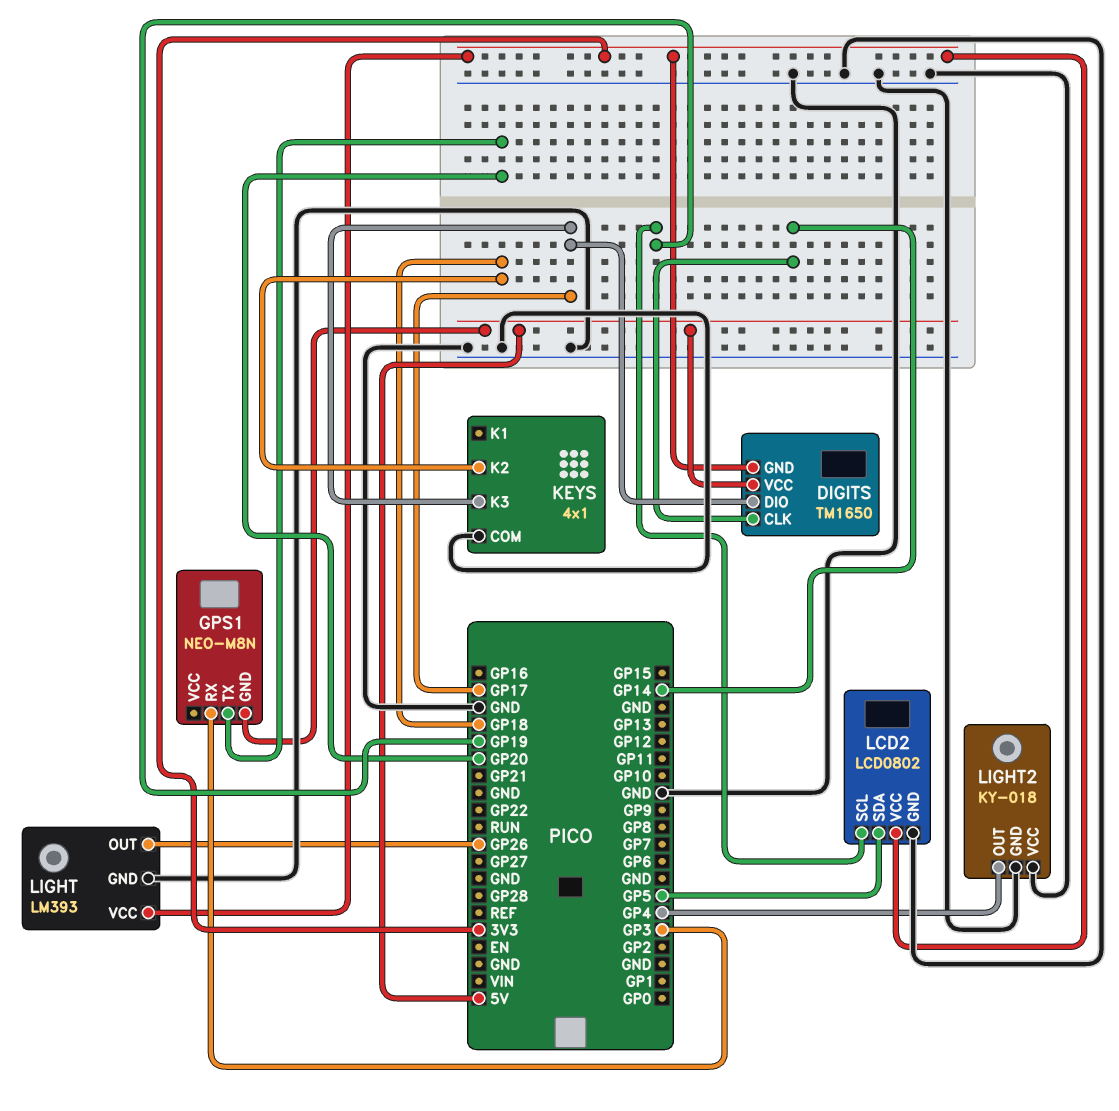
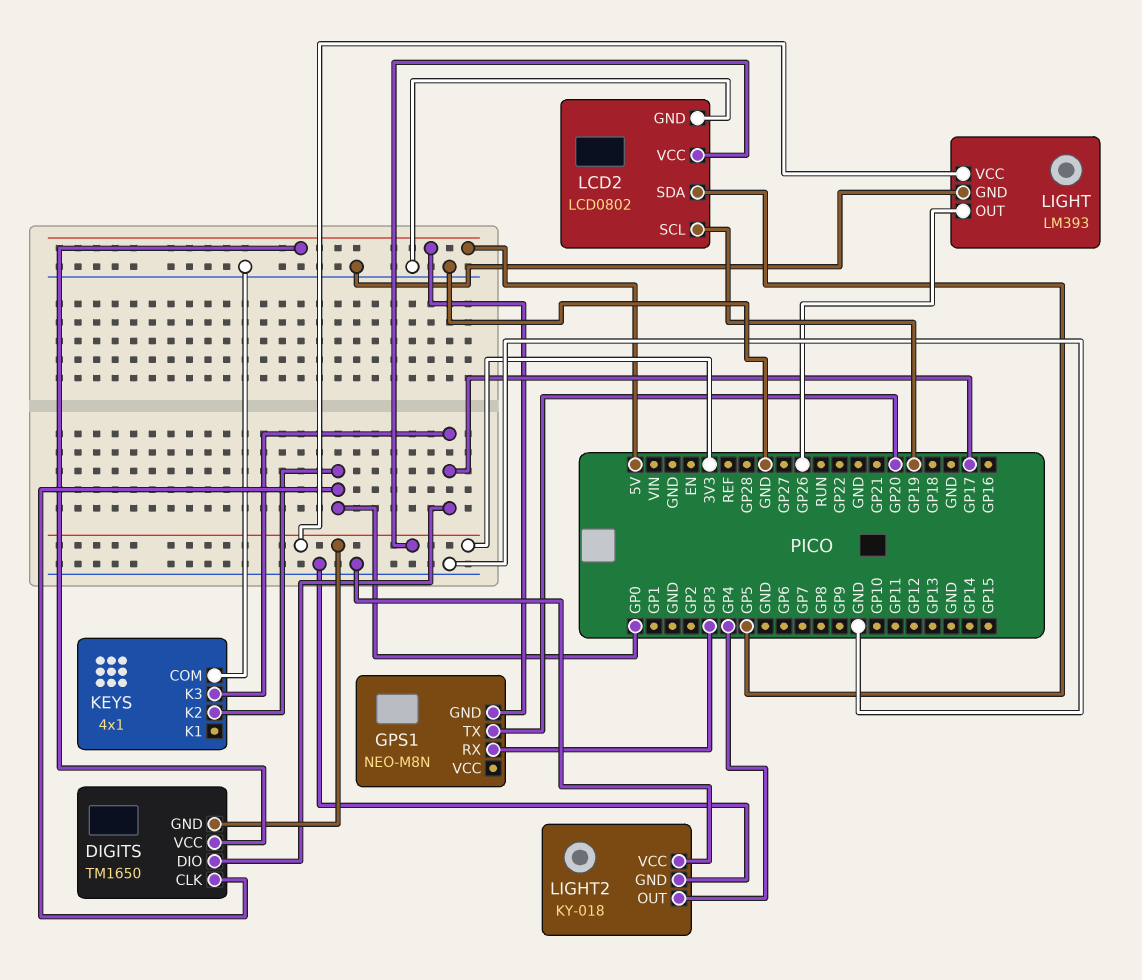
DIGITS pin CLK: GP14 -> GP0
KEYS pin K2: GP18 -> GP0

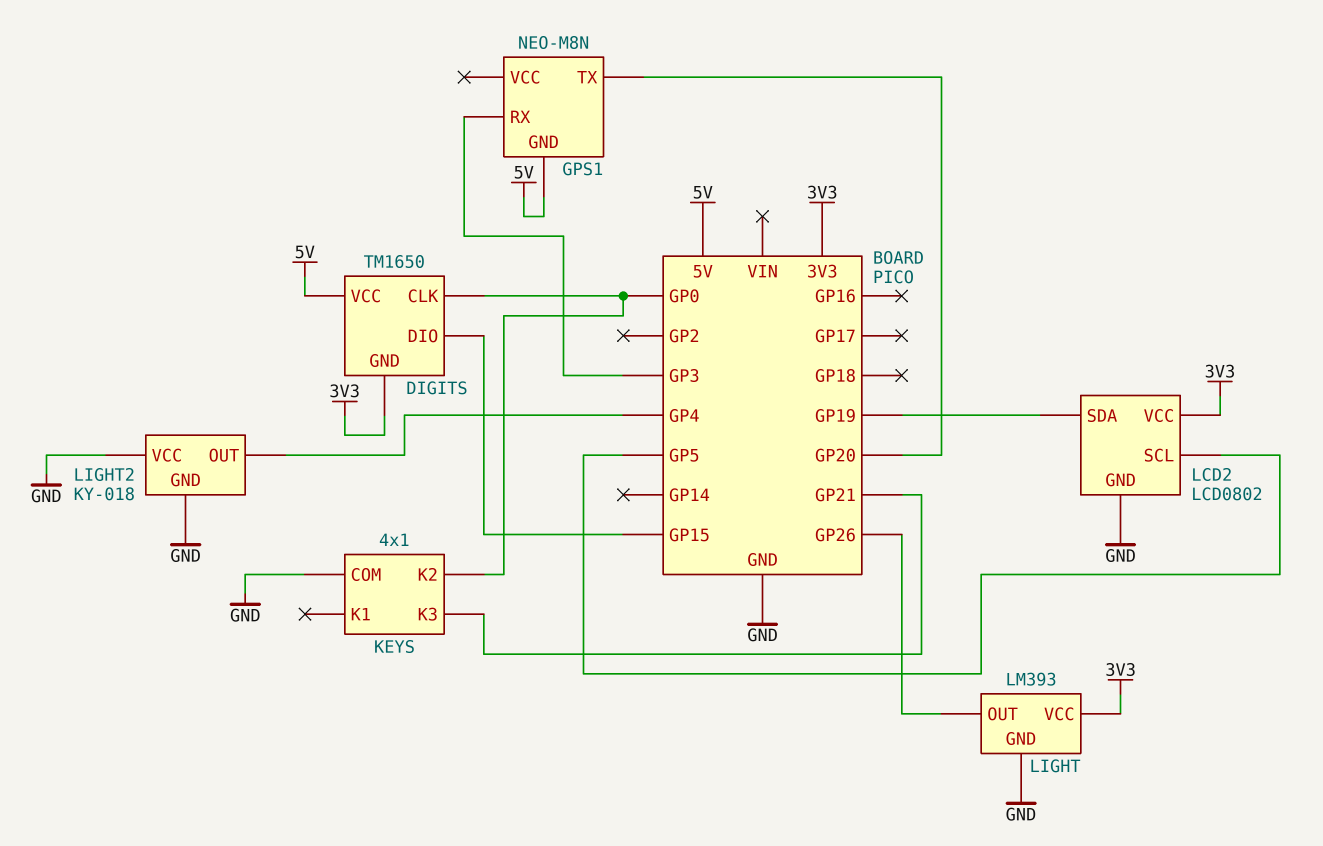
DIGITS pin DIO: GP17 -> GP15
KEYS pin K3: GP17 -> GP21
LCD2 pin SCL: GP19 -> GP5
LCD2 pin SDA: GP5 -> GP19

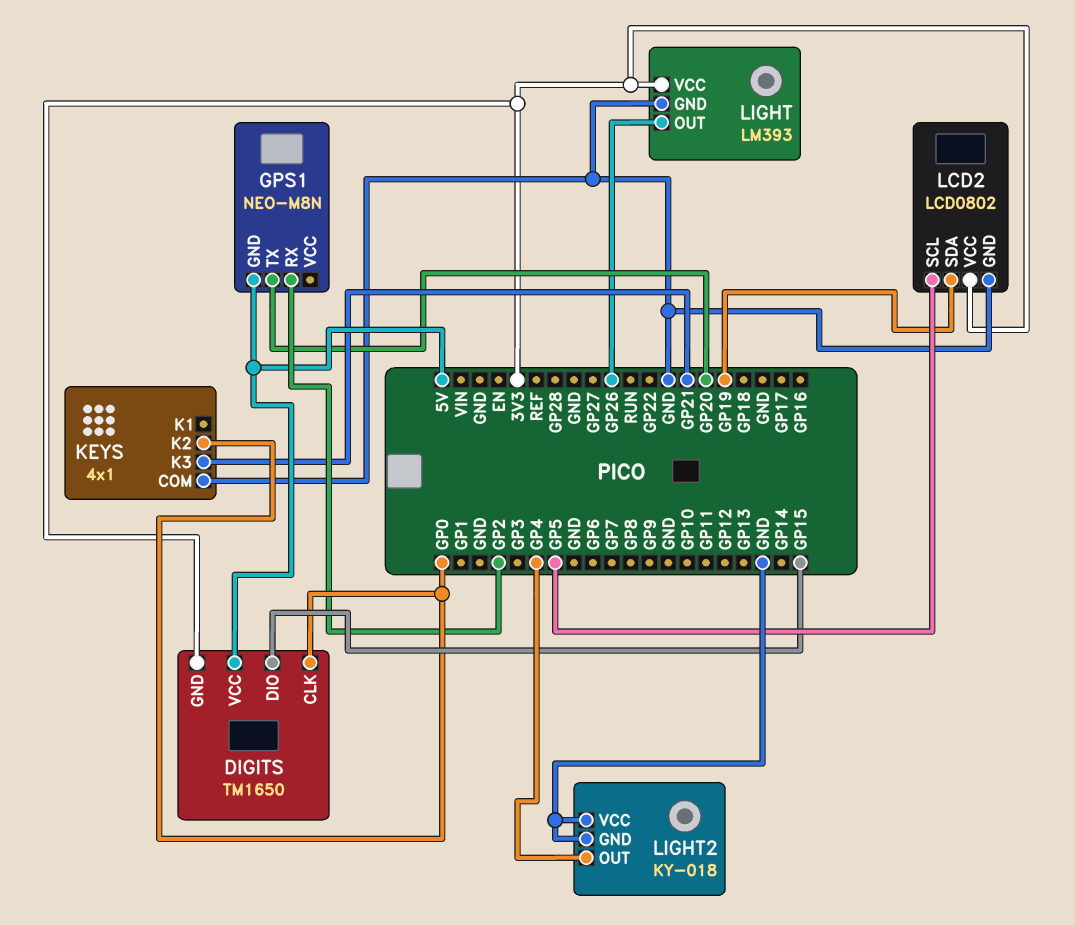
GPS1 pin RX: GP3 -> GP2

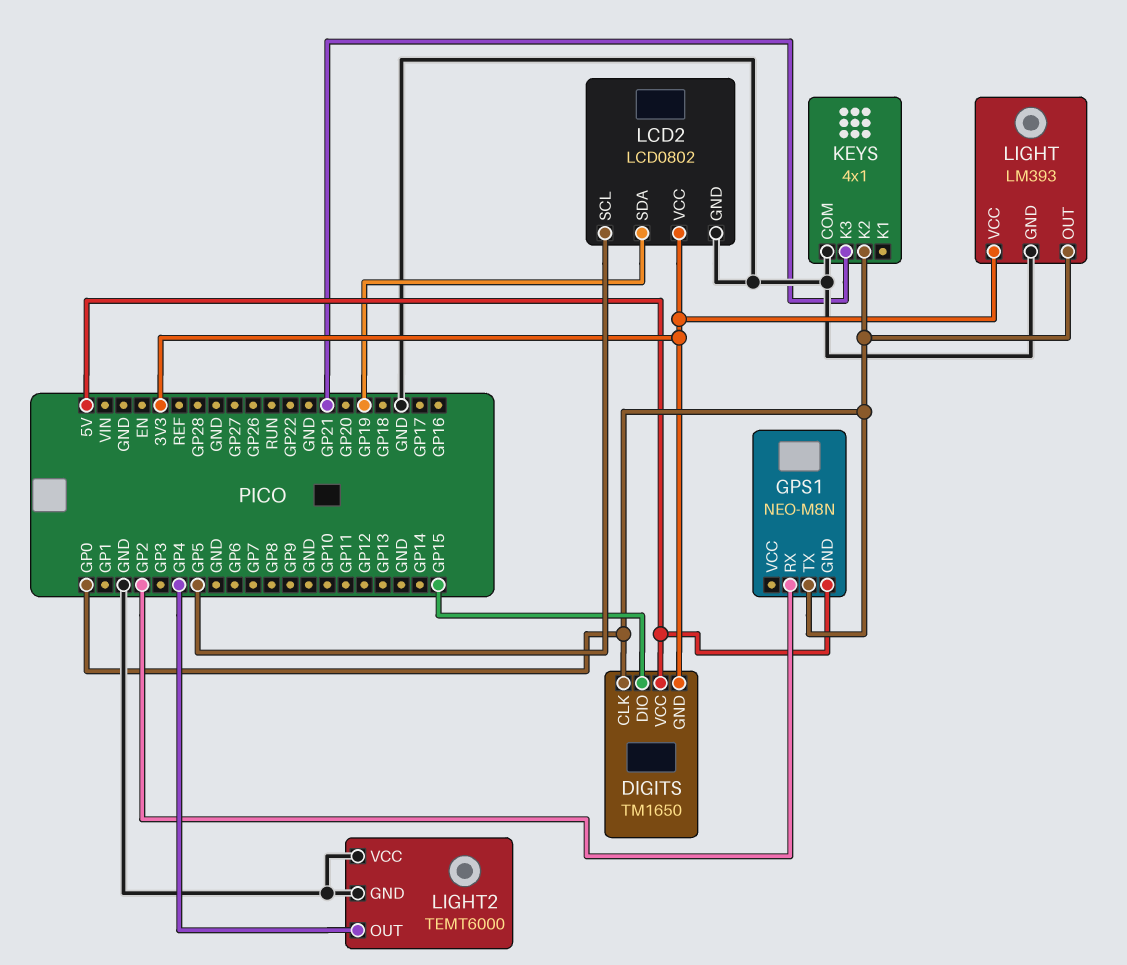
GPS1 pin TX: GP20 -> GP0
LIGHT pin OUT: GP26 -> GP0
LIGHT2: KY-018 -> TEMT6000

